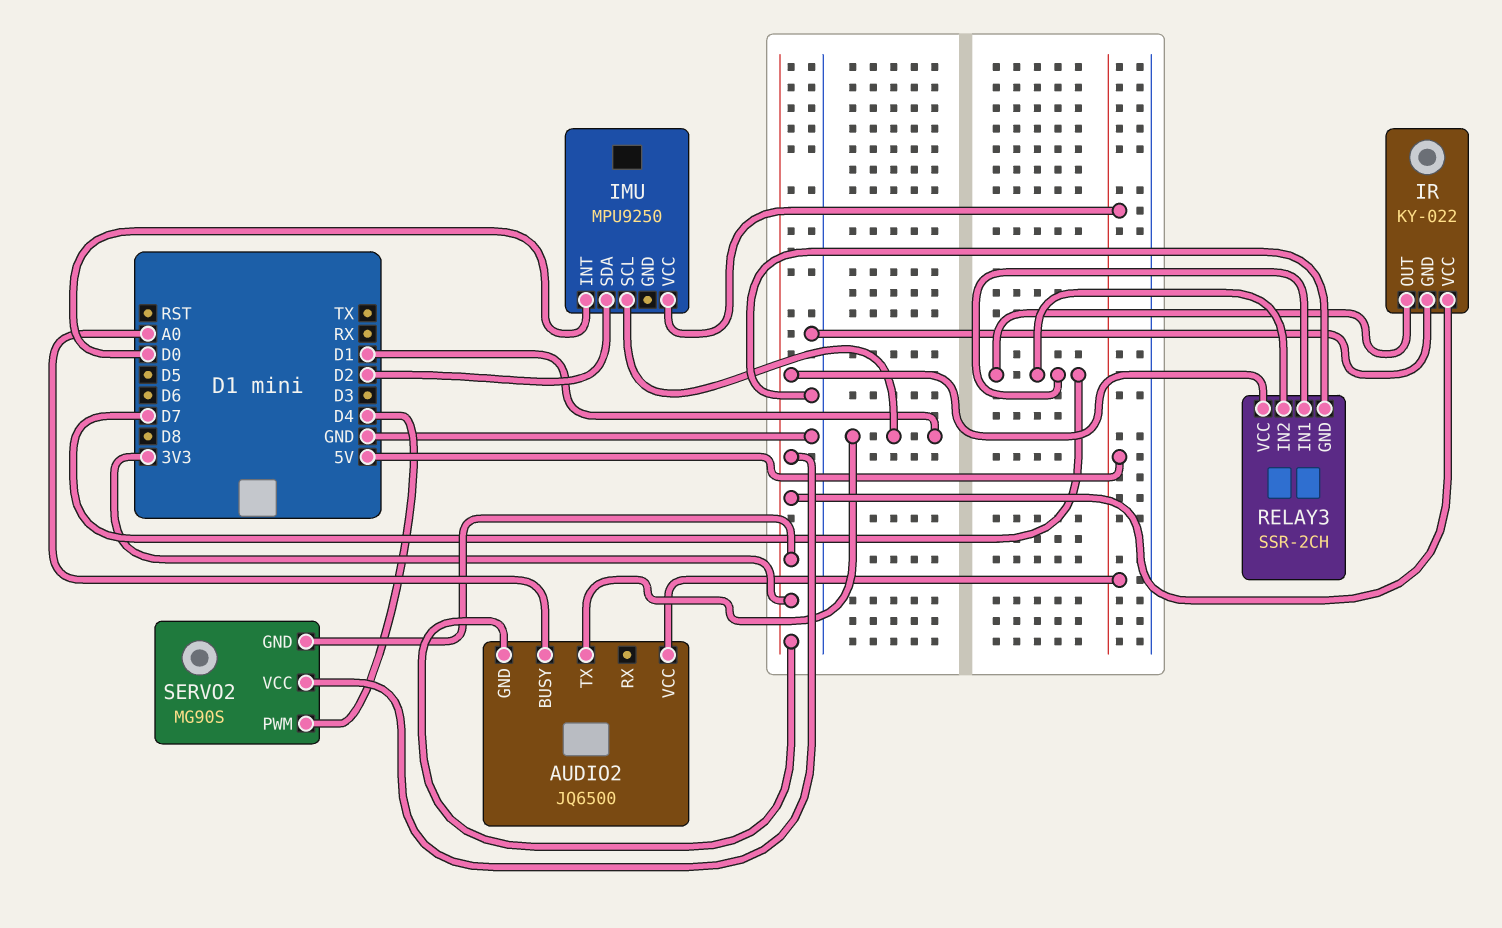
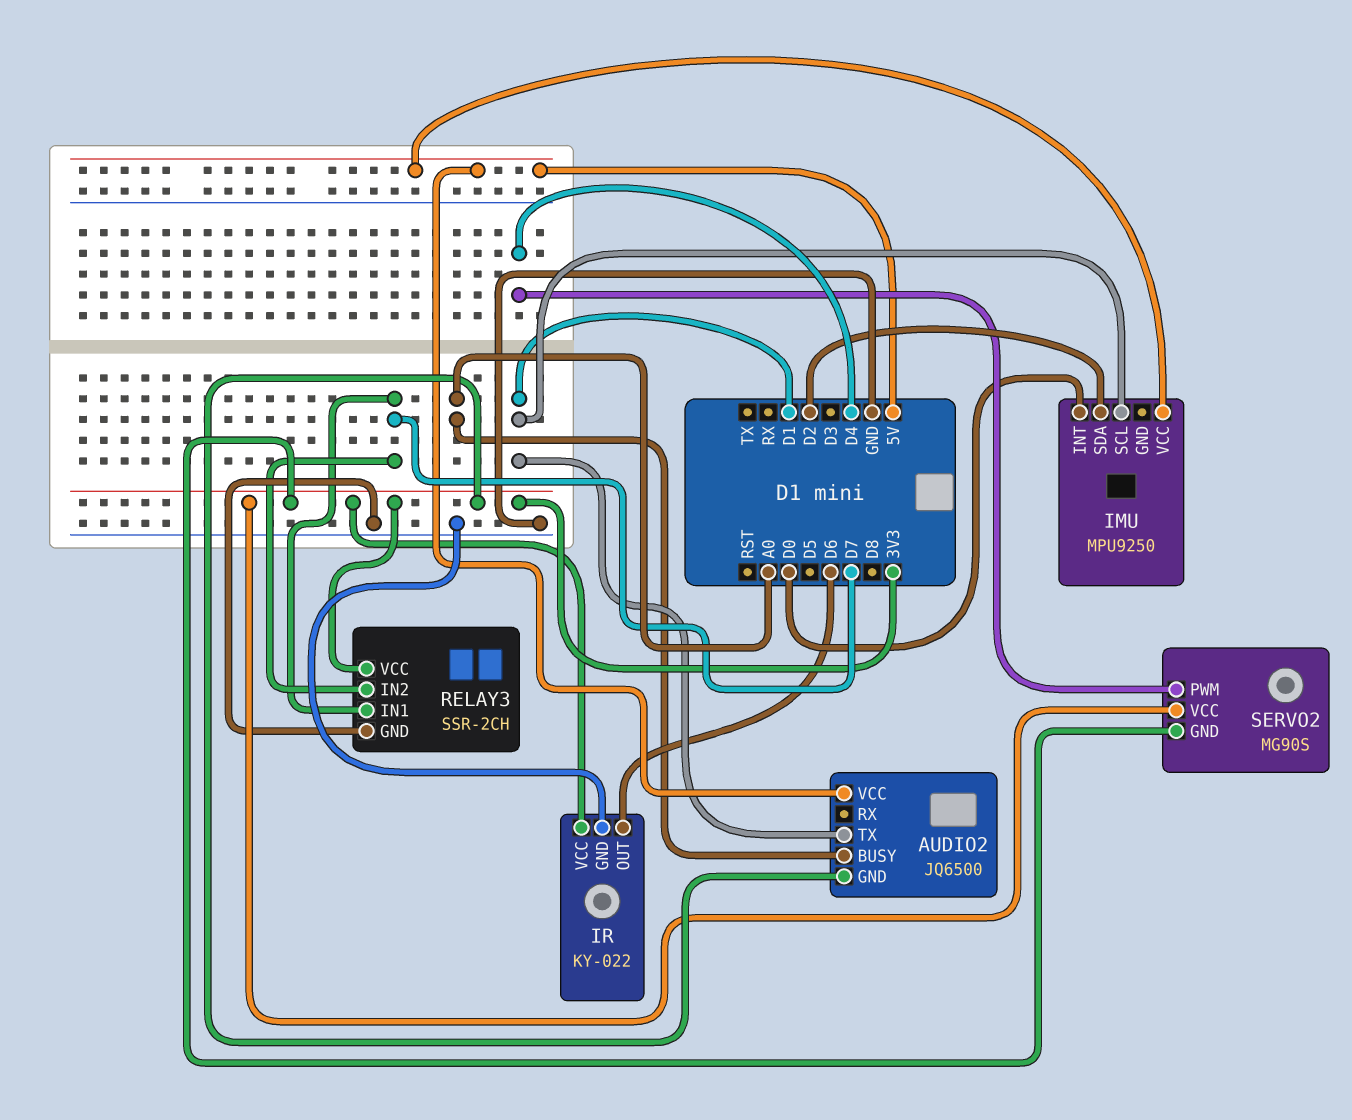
IR pin OUT: D7 -> D6

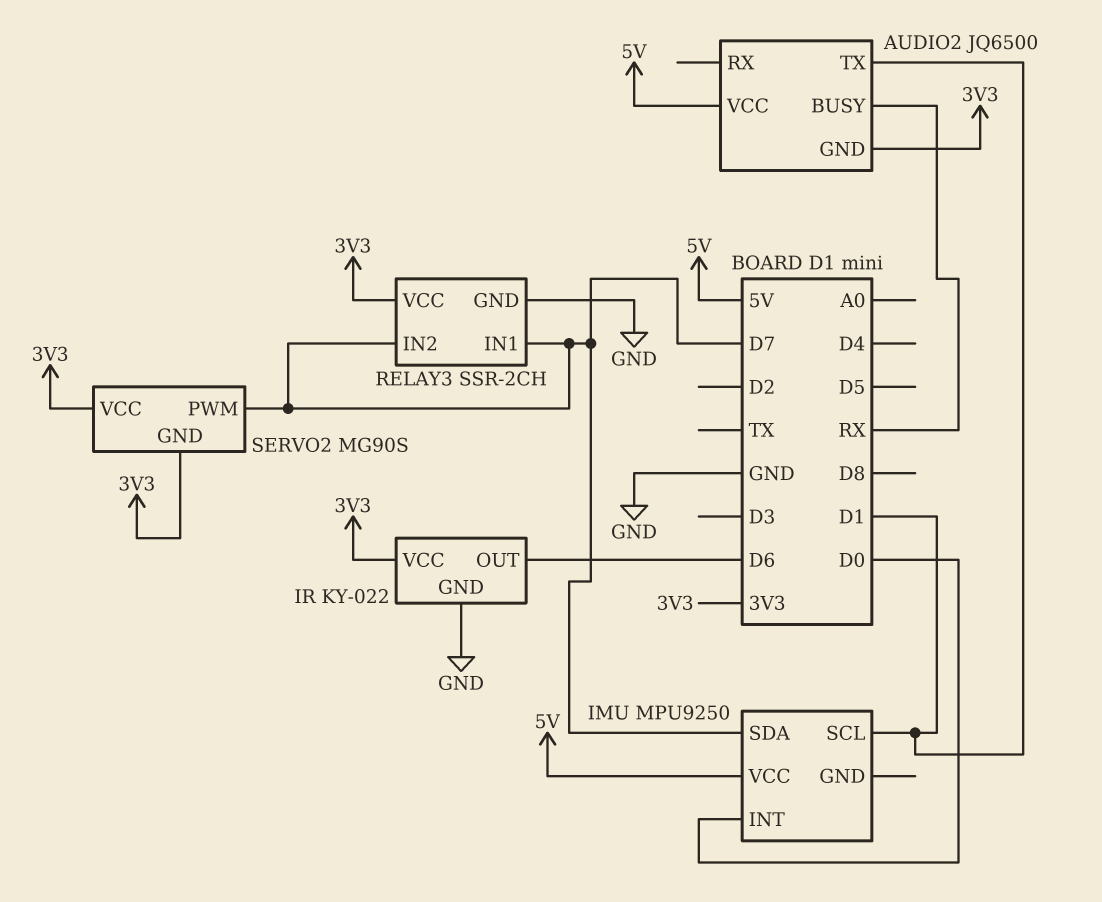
AUDIO2 pin BUSY: A0 -> RX
IMU pin SDA: D2 -> D7
SERVO2 pin PWM: D4 -> D7

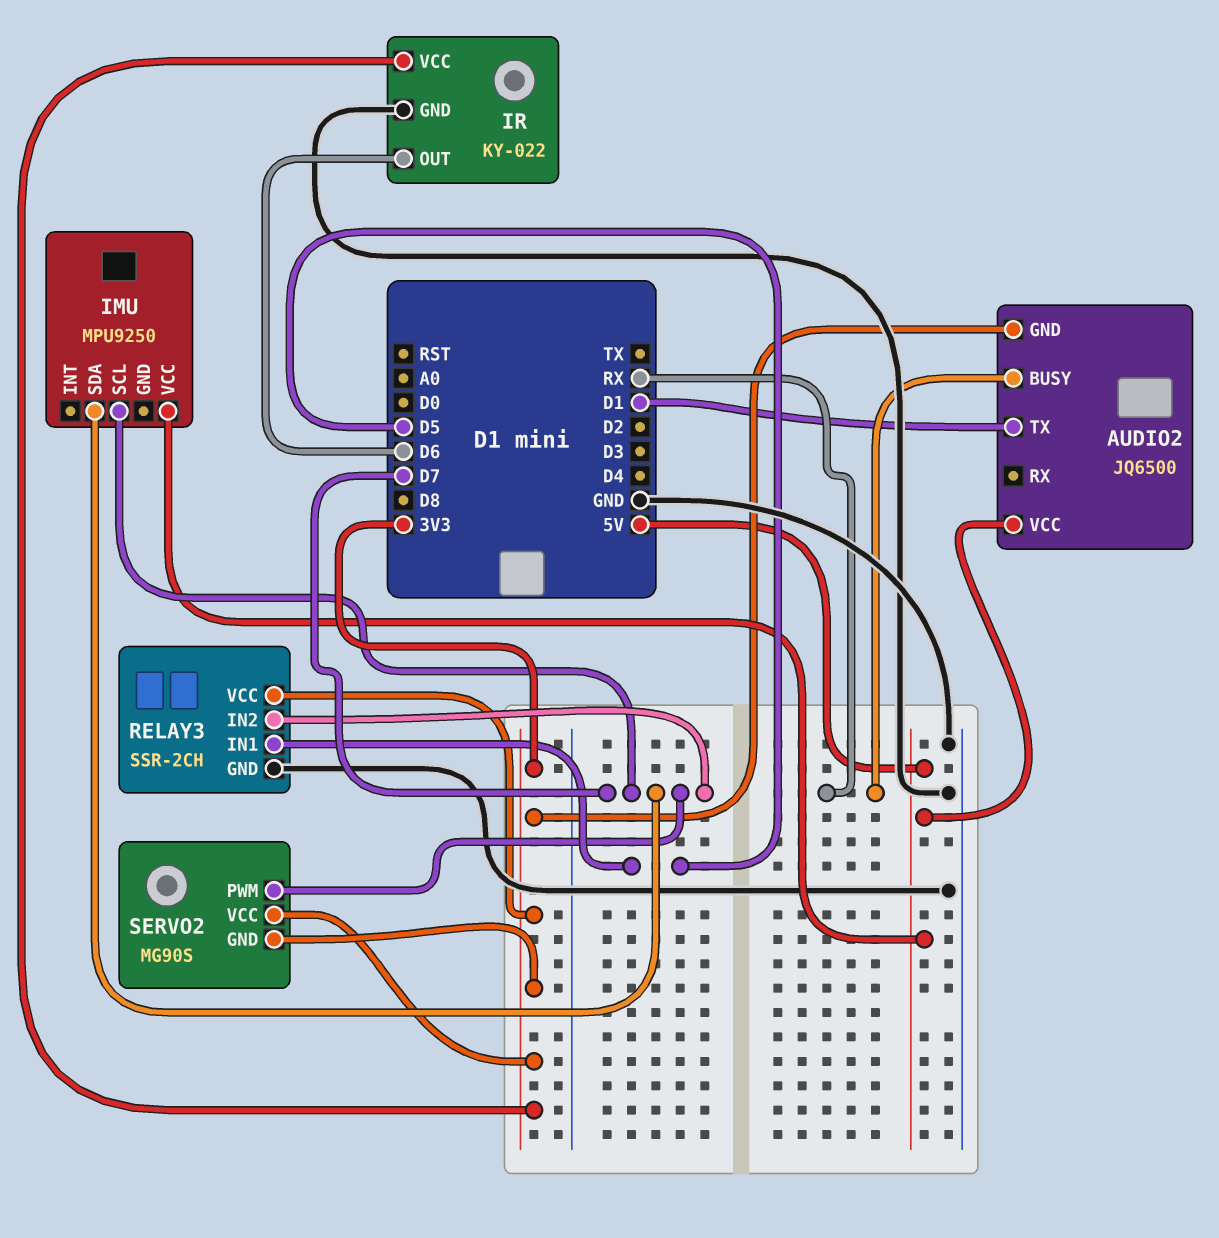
IMU pin INT: D0 -> none
IMU pin SCL: D1 -> D7
RELAY3 pin IN1: D7 -> D5

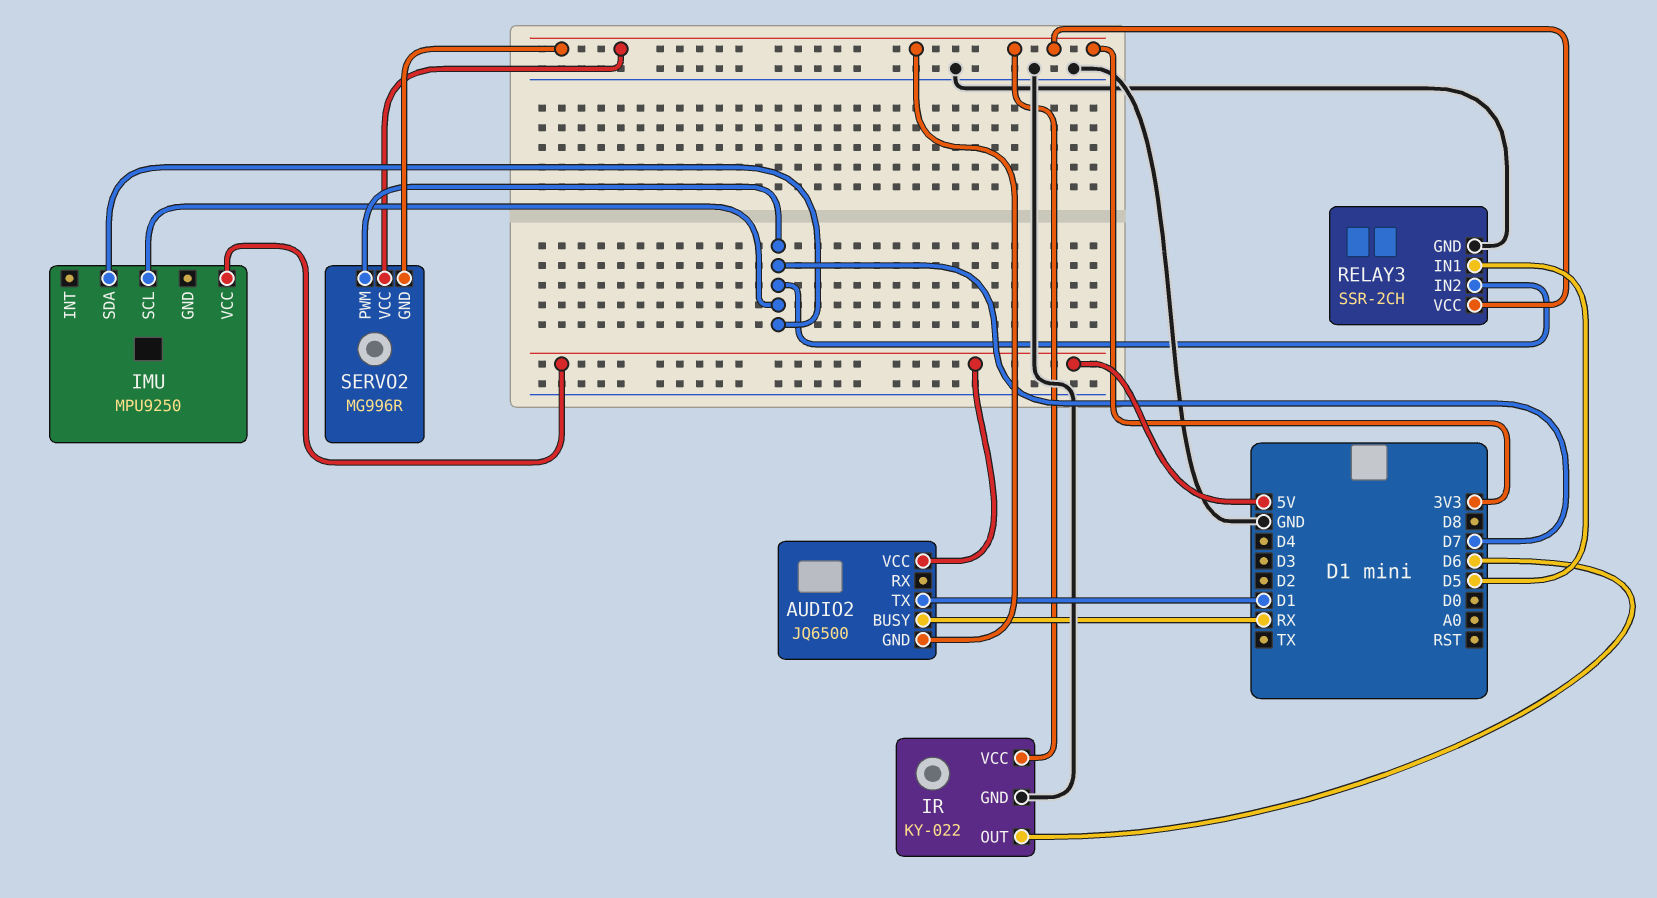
SERVO2: MG90S -> MG996R

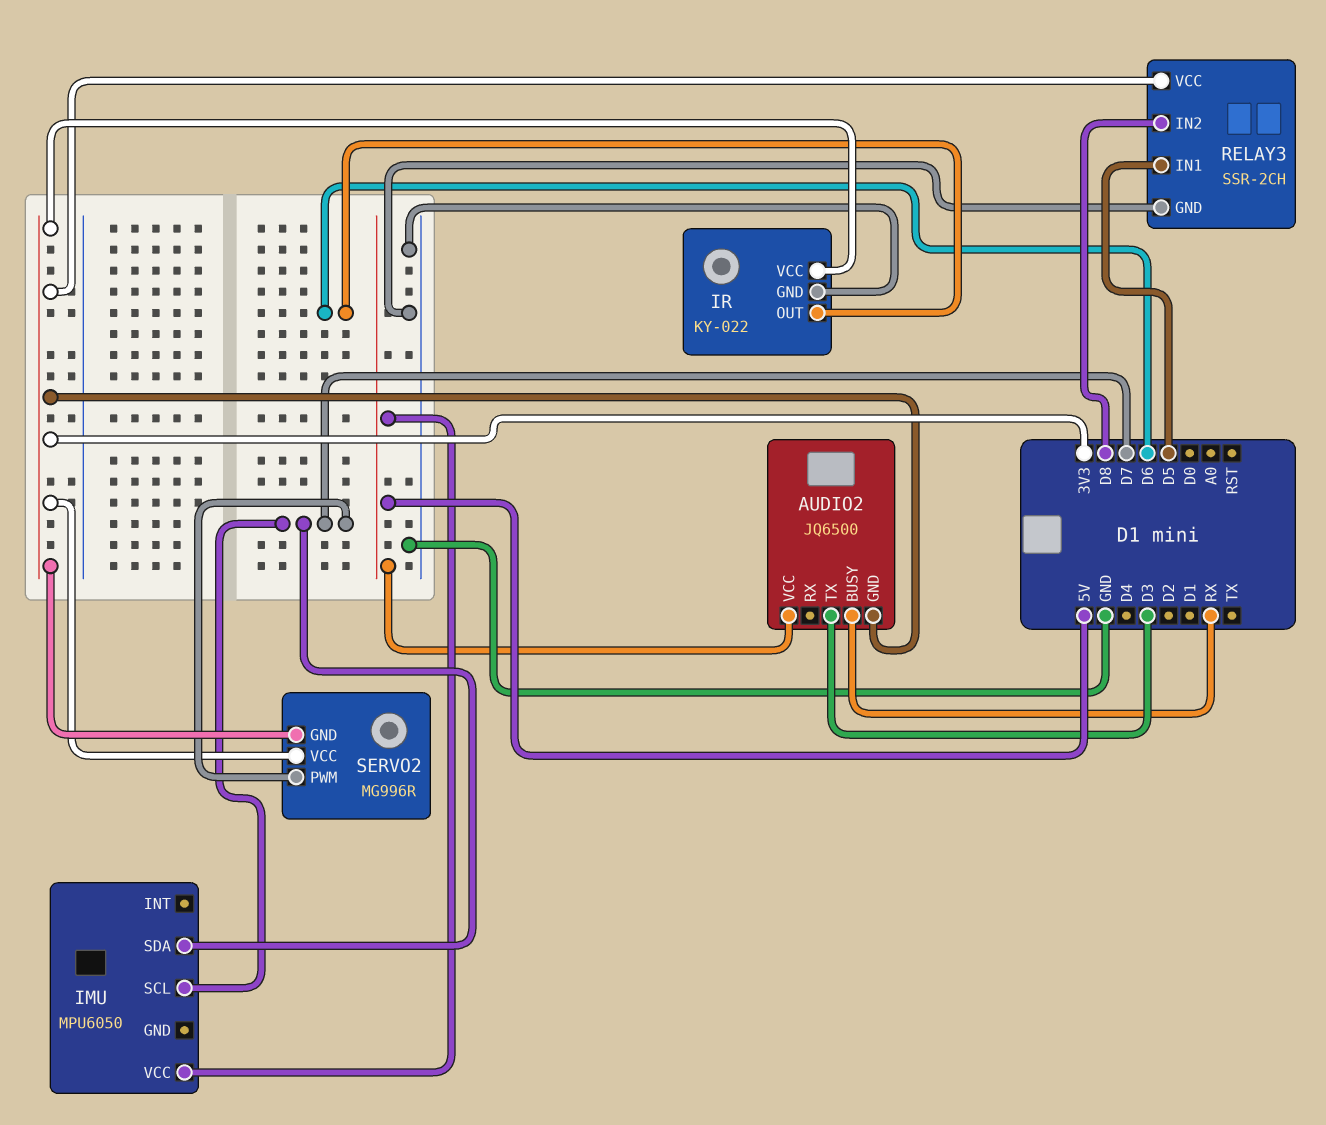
AUDIO2 pin TX: D1 -> D3
IMU: MPU9250 -> MPU6050
RELAY3 pin IN2: D7 -> D8

